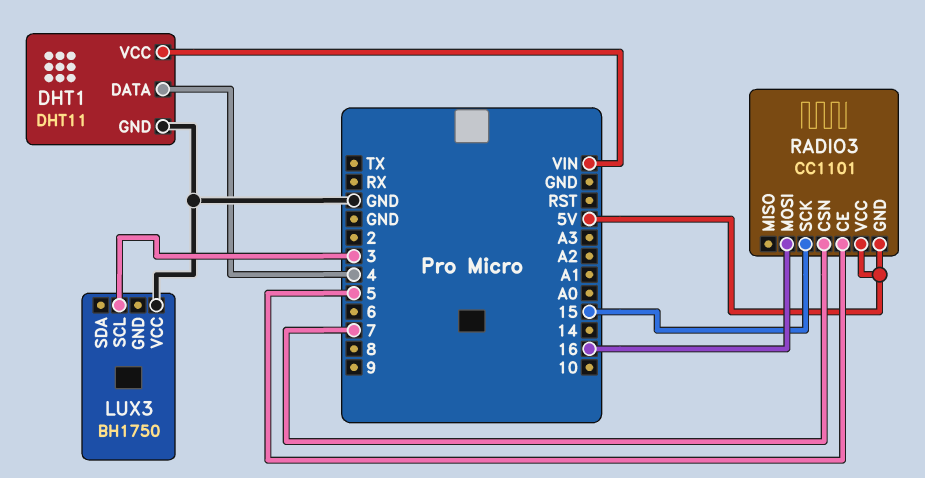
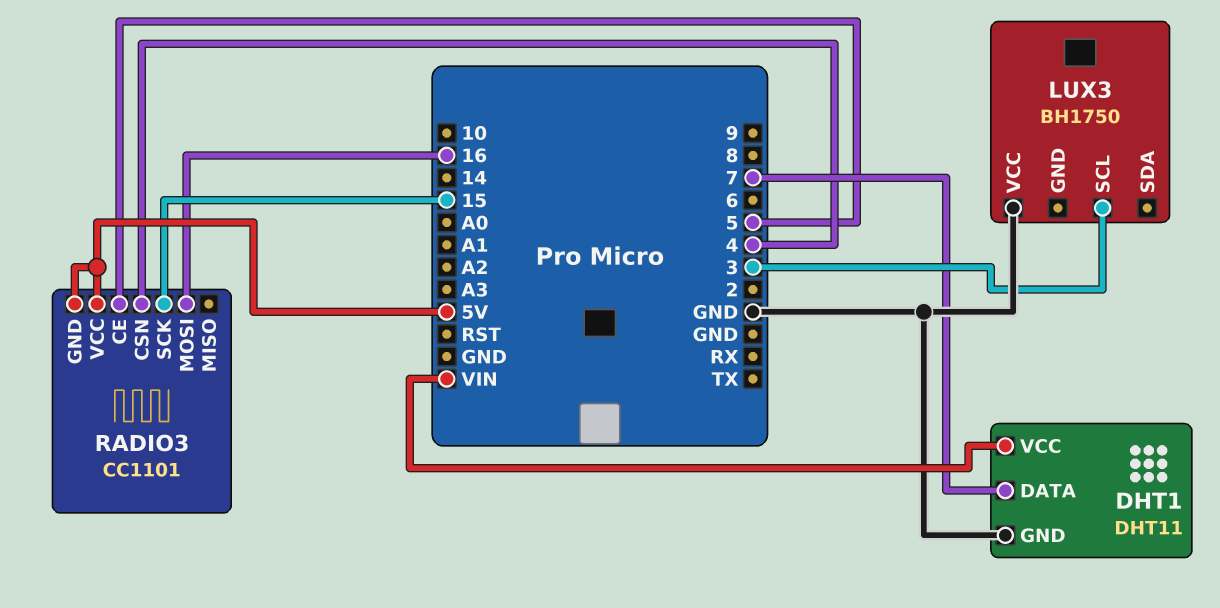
DHT1 pin DATA: 4 -> 7
RADIO3 pin CSN: 7 -> 4

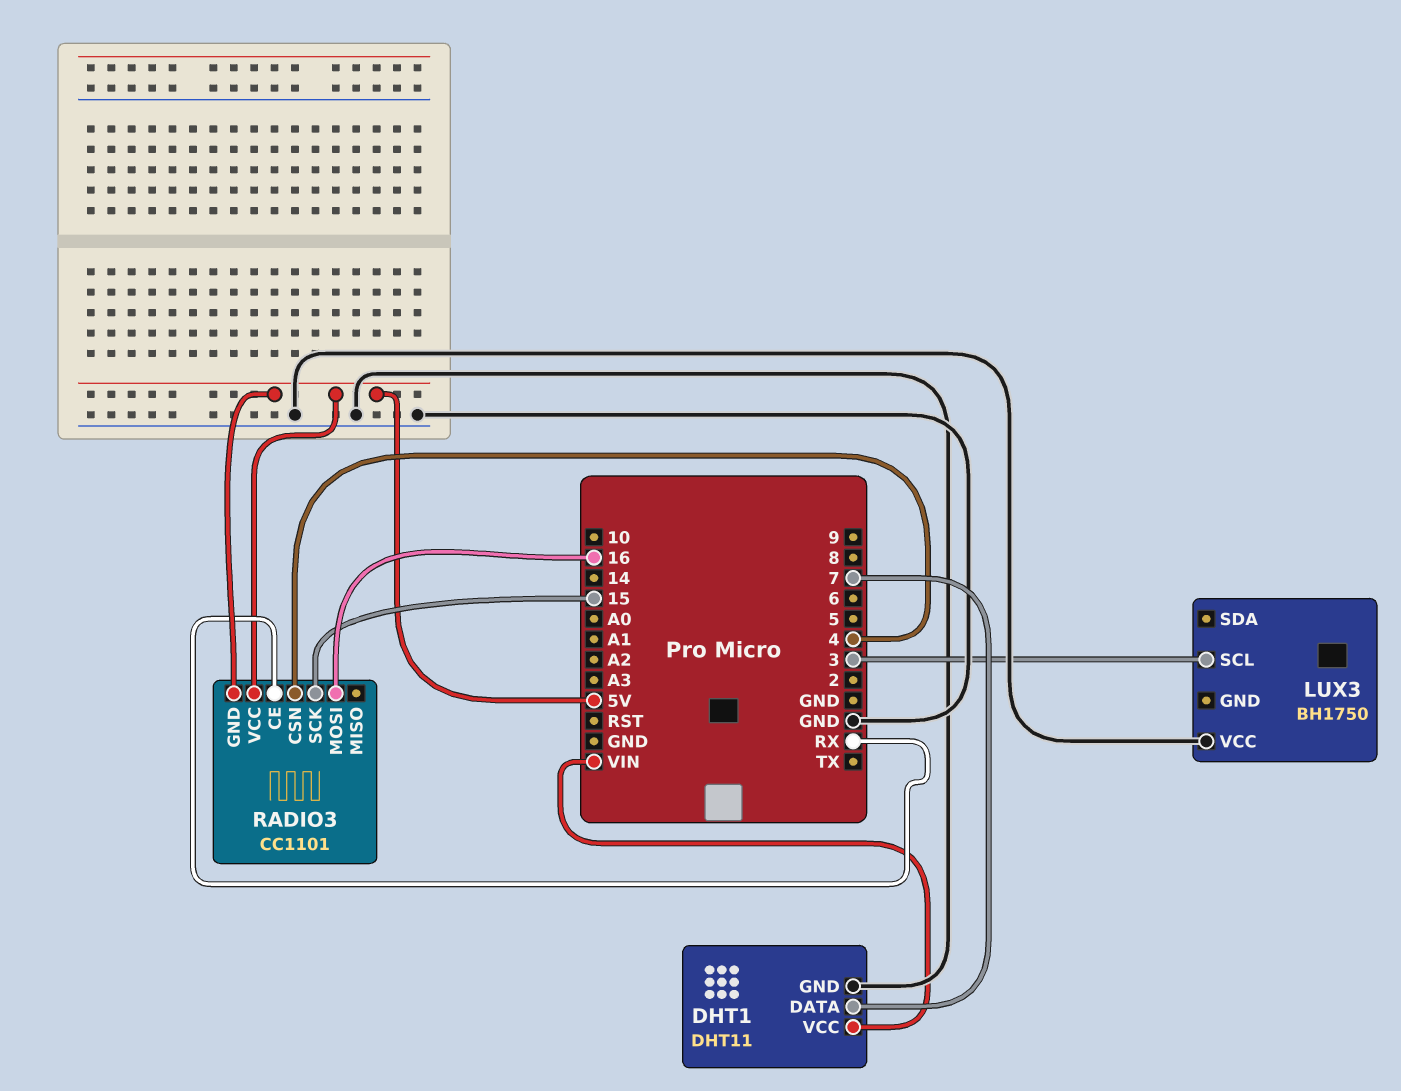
RADIO3 pin CE: 5 -> RX

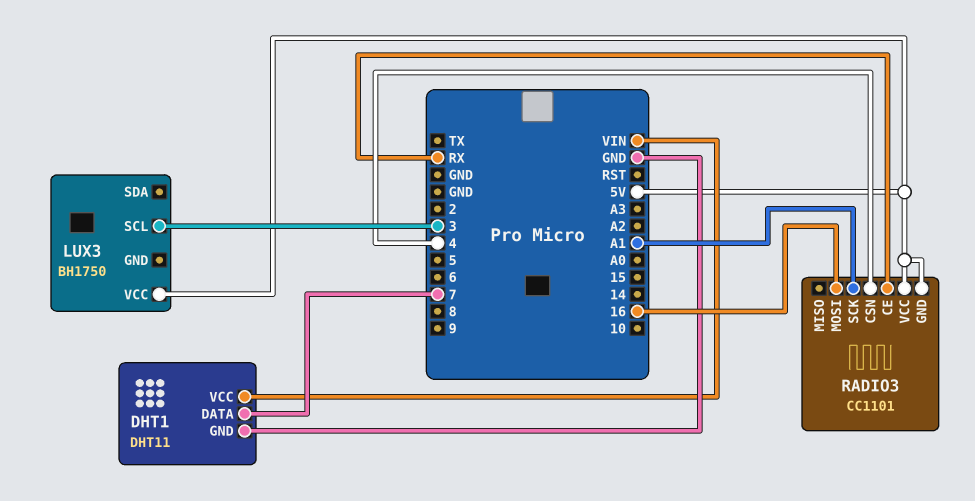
LUX3 pin VCC: GND -> 5V
RADIO3 pin SCK: 15 -> A1

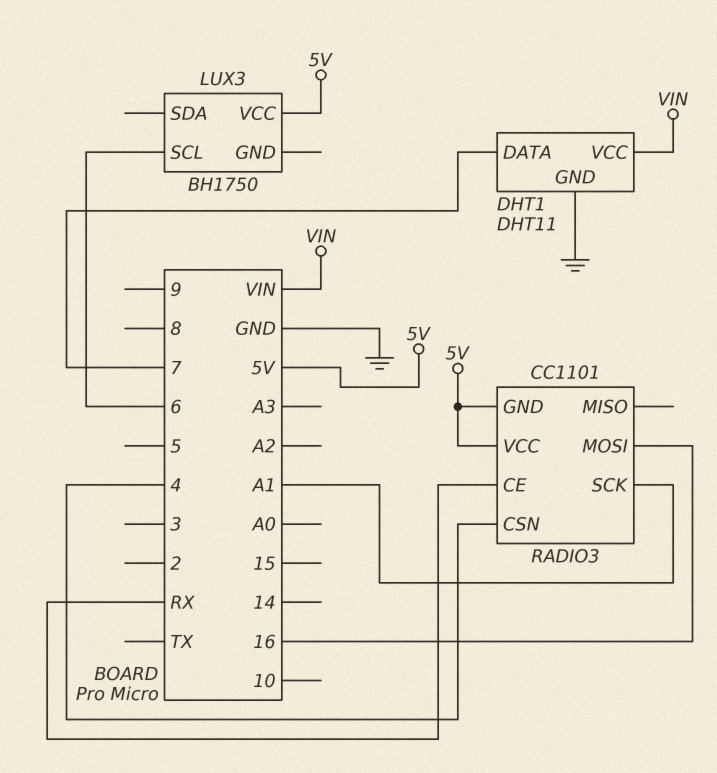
LUX3 pin SCL: 3 -> 6

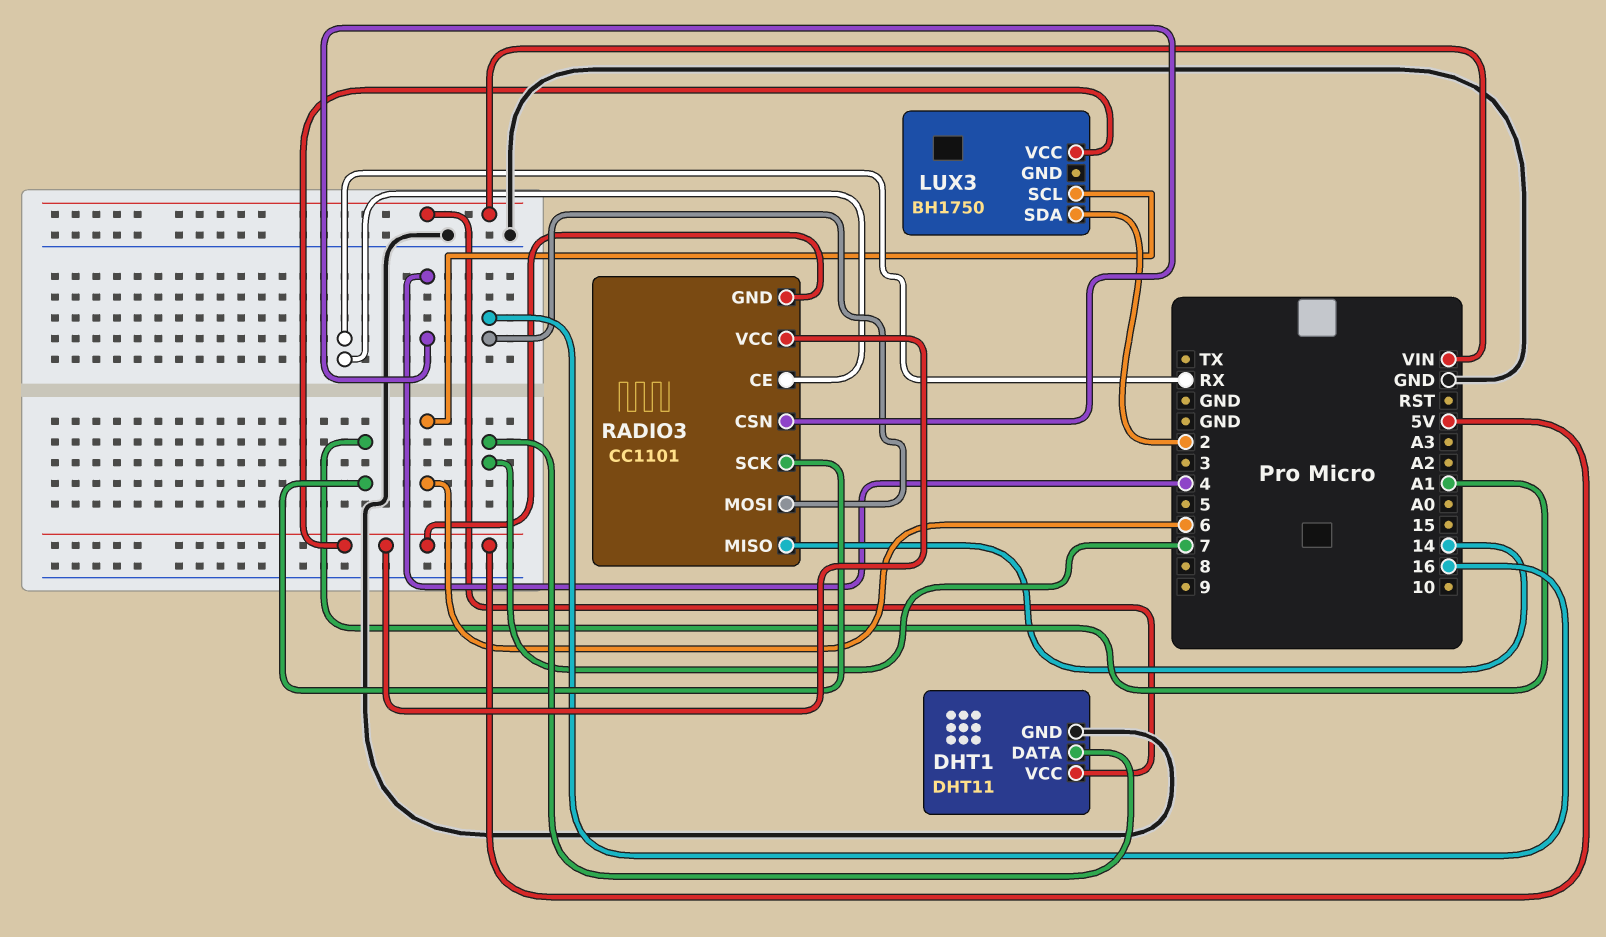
LUX3 pin SDA: none -> 2
RADIO3 pin MISO: none -> 14

